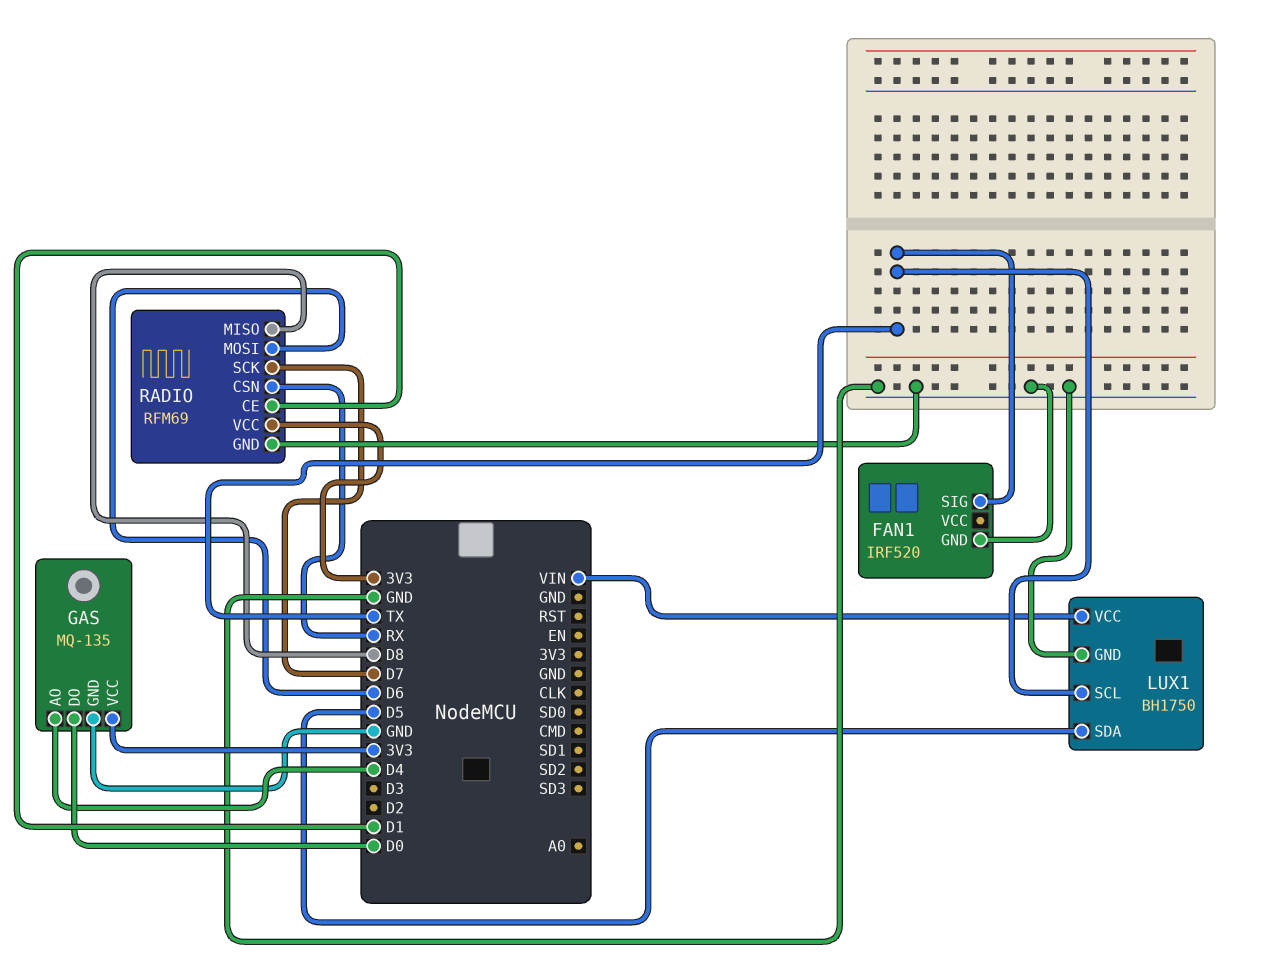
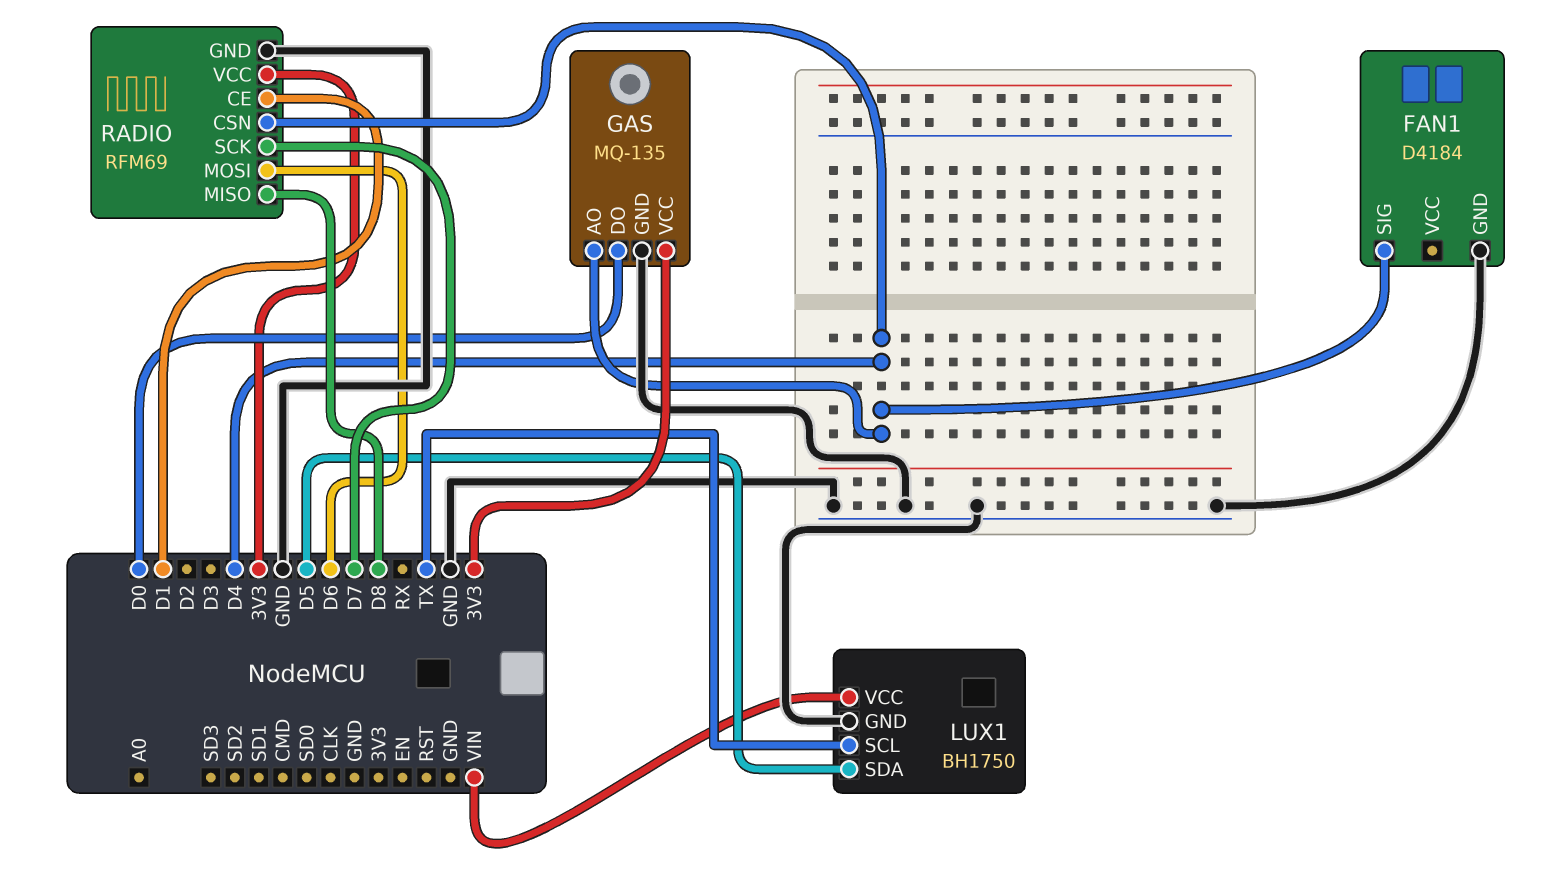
FAN1: IRF520 -> D4184
FAN1 pin SIG: TX -> D4
RADIO pin CSN: RX -> D4

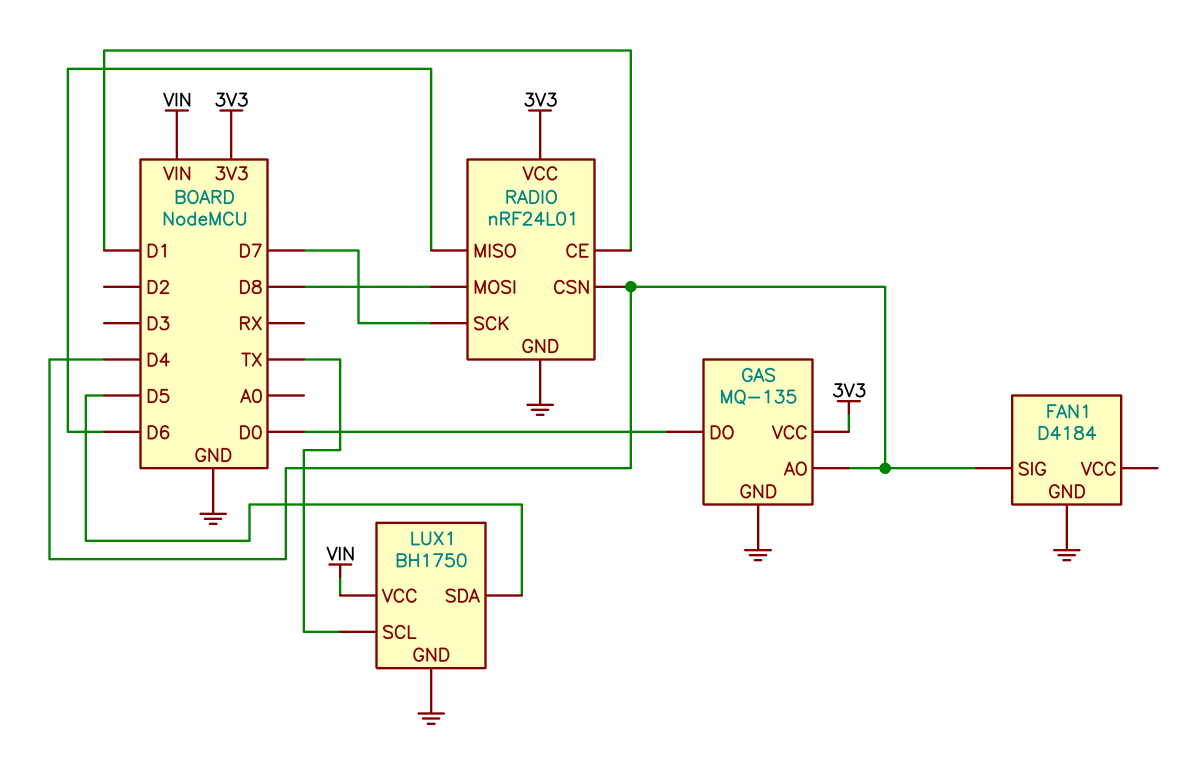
RADIO: RFM69 -> nRF24L01
RADIO pin MISO: D8 -> D6
RADIO pin MOSI: D6 -> D8

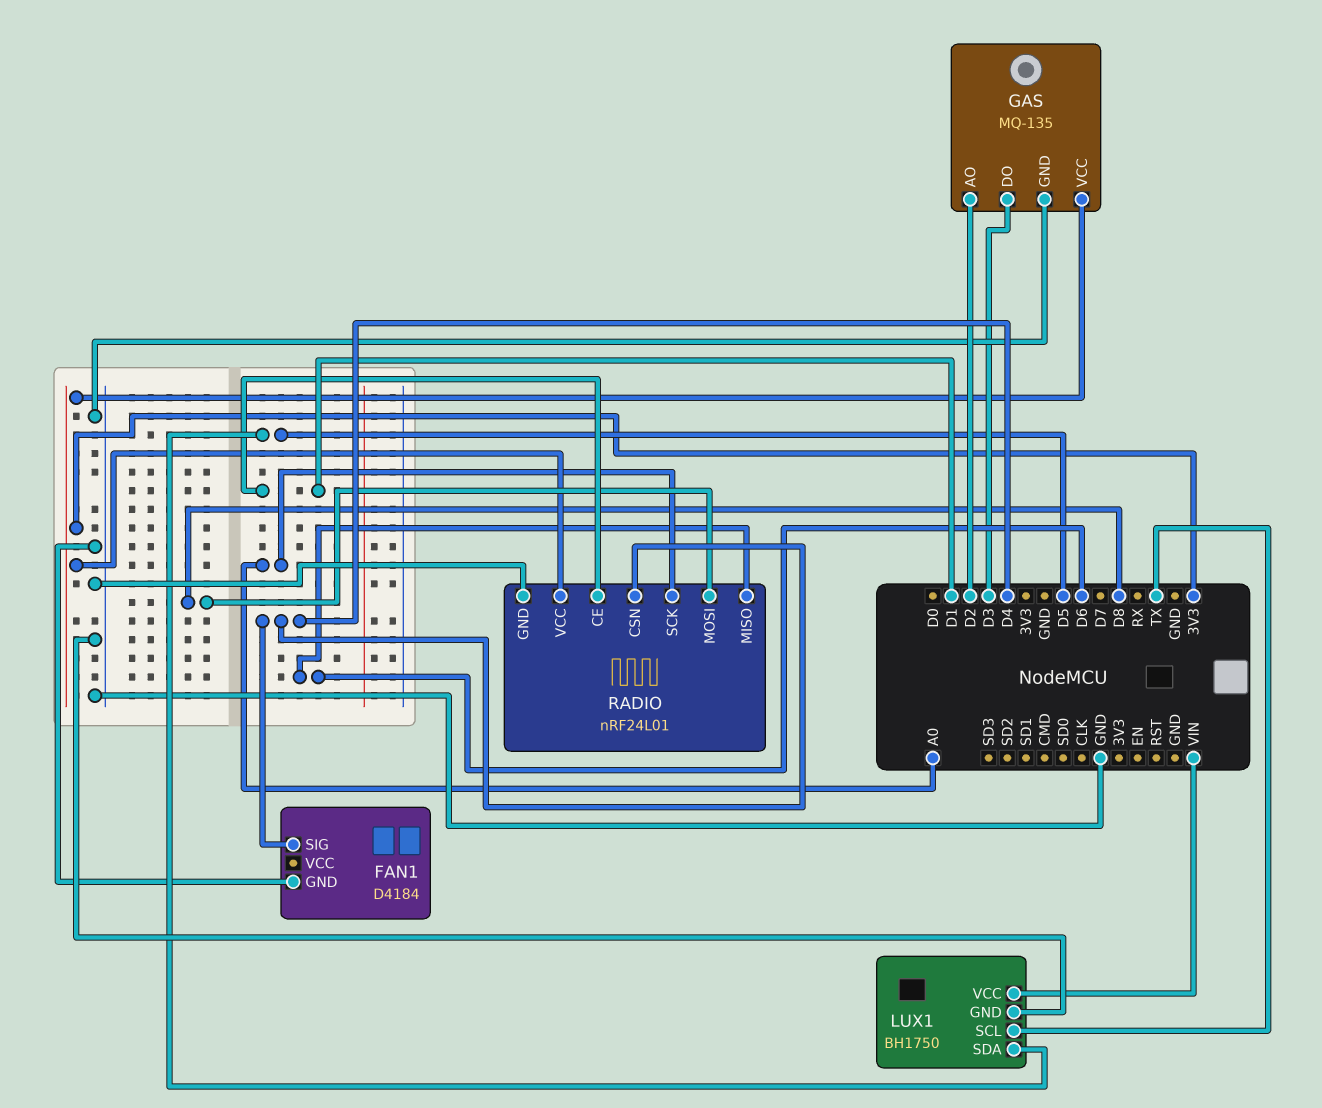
GAS pin AO: D4 -> D2
GAS pin DO: D0 -> D3
RADIO pin SCK: D7 -> A0

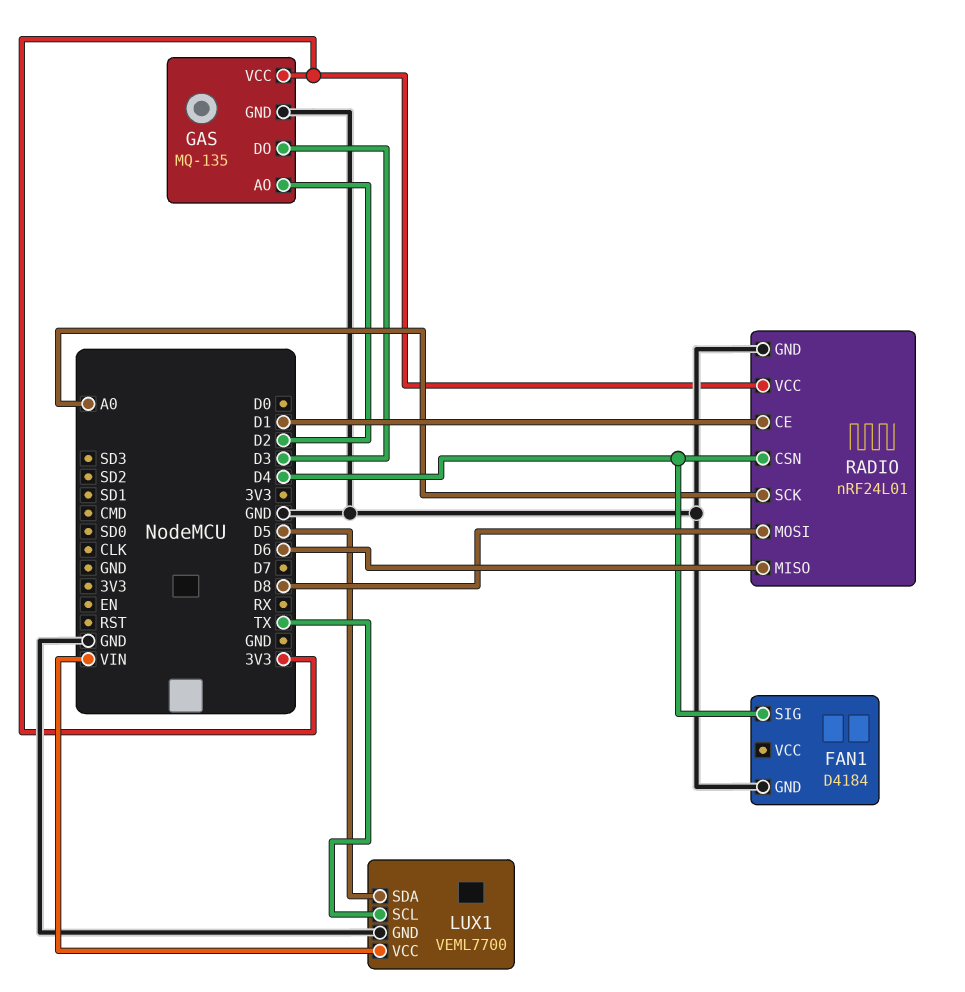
LUX1: BH1750 -> VEML7700

